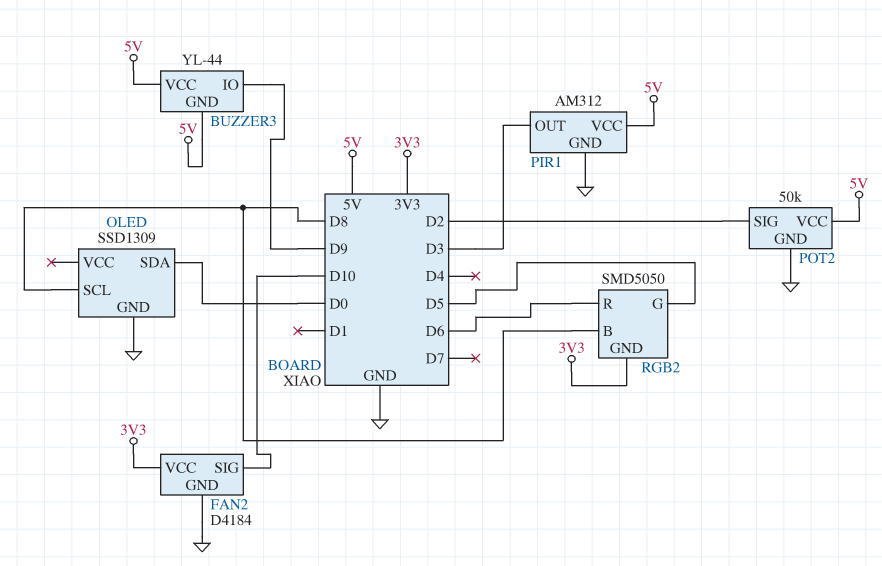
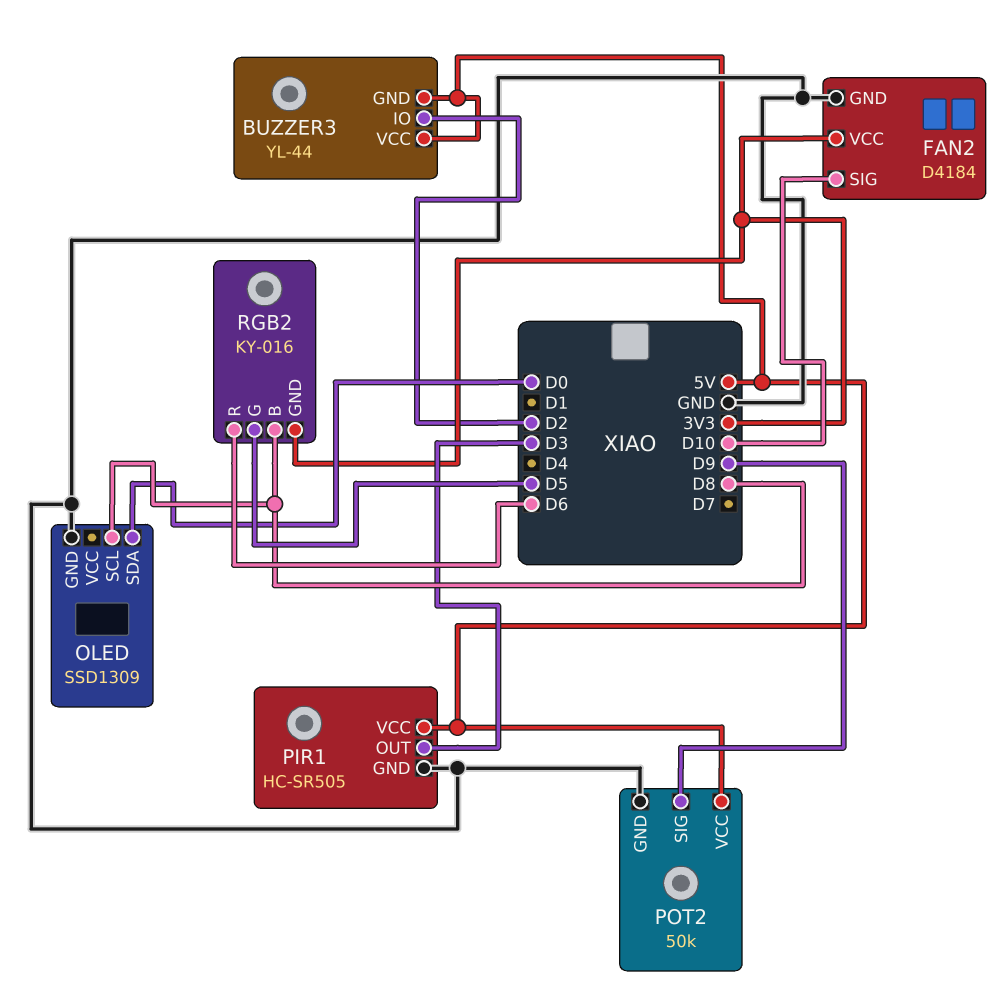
BUZZER3 pin IO: D9 -> D2
PIR1: AM312 -> HC-SR505
POT2 pin SIG: D2 -> D9
RGB2: SMD5050 -> KY-016

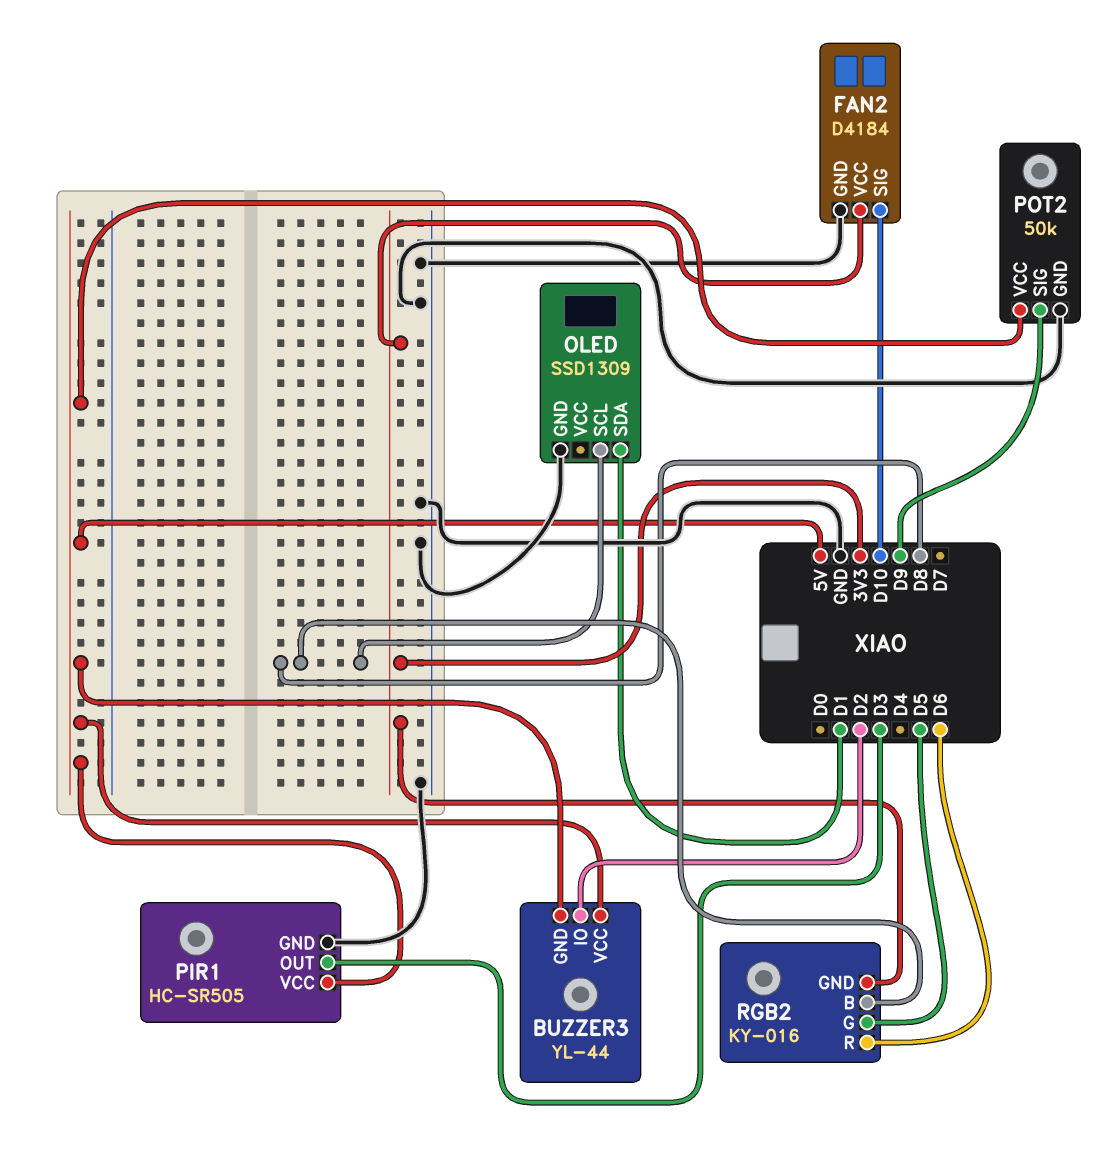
OLED pin SDA: D0 -> D1

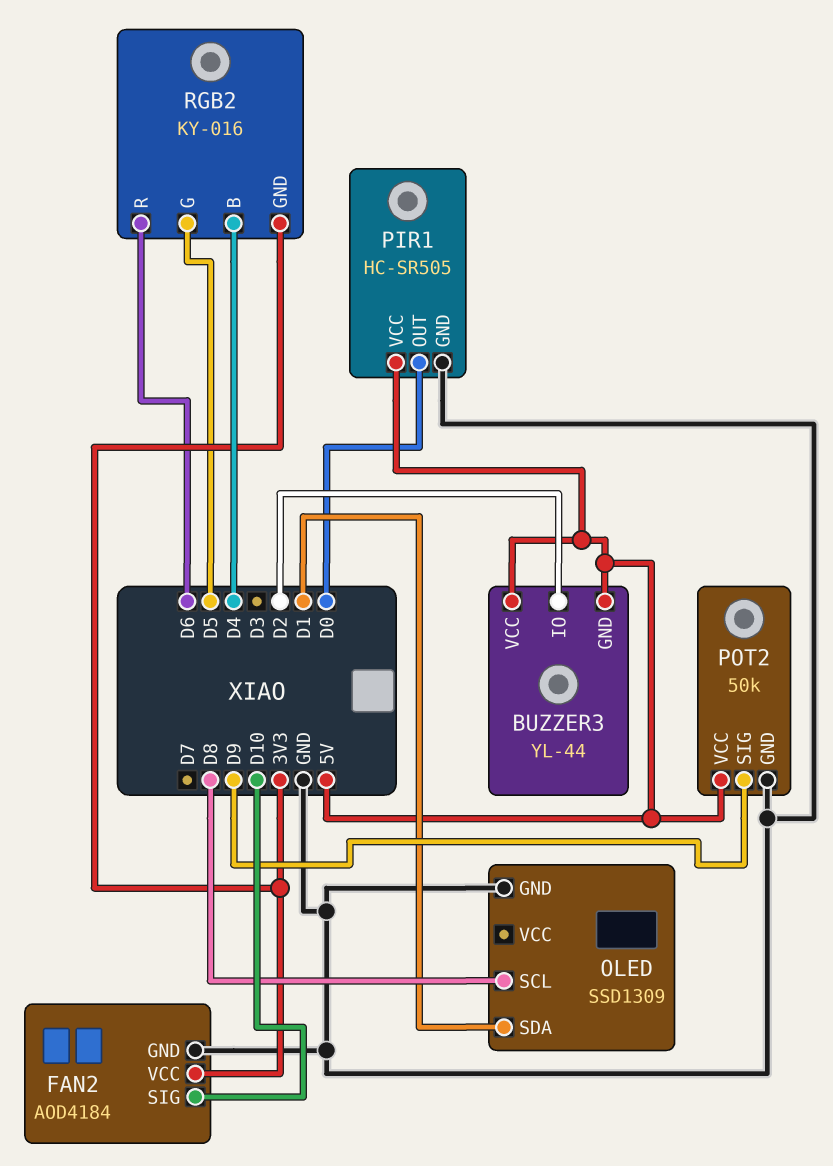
FAN2: D4184 -> AOD4184
PIR1 pin OUT: D3 -> D0
RGB2 pin B: D8 -> D4

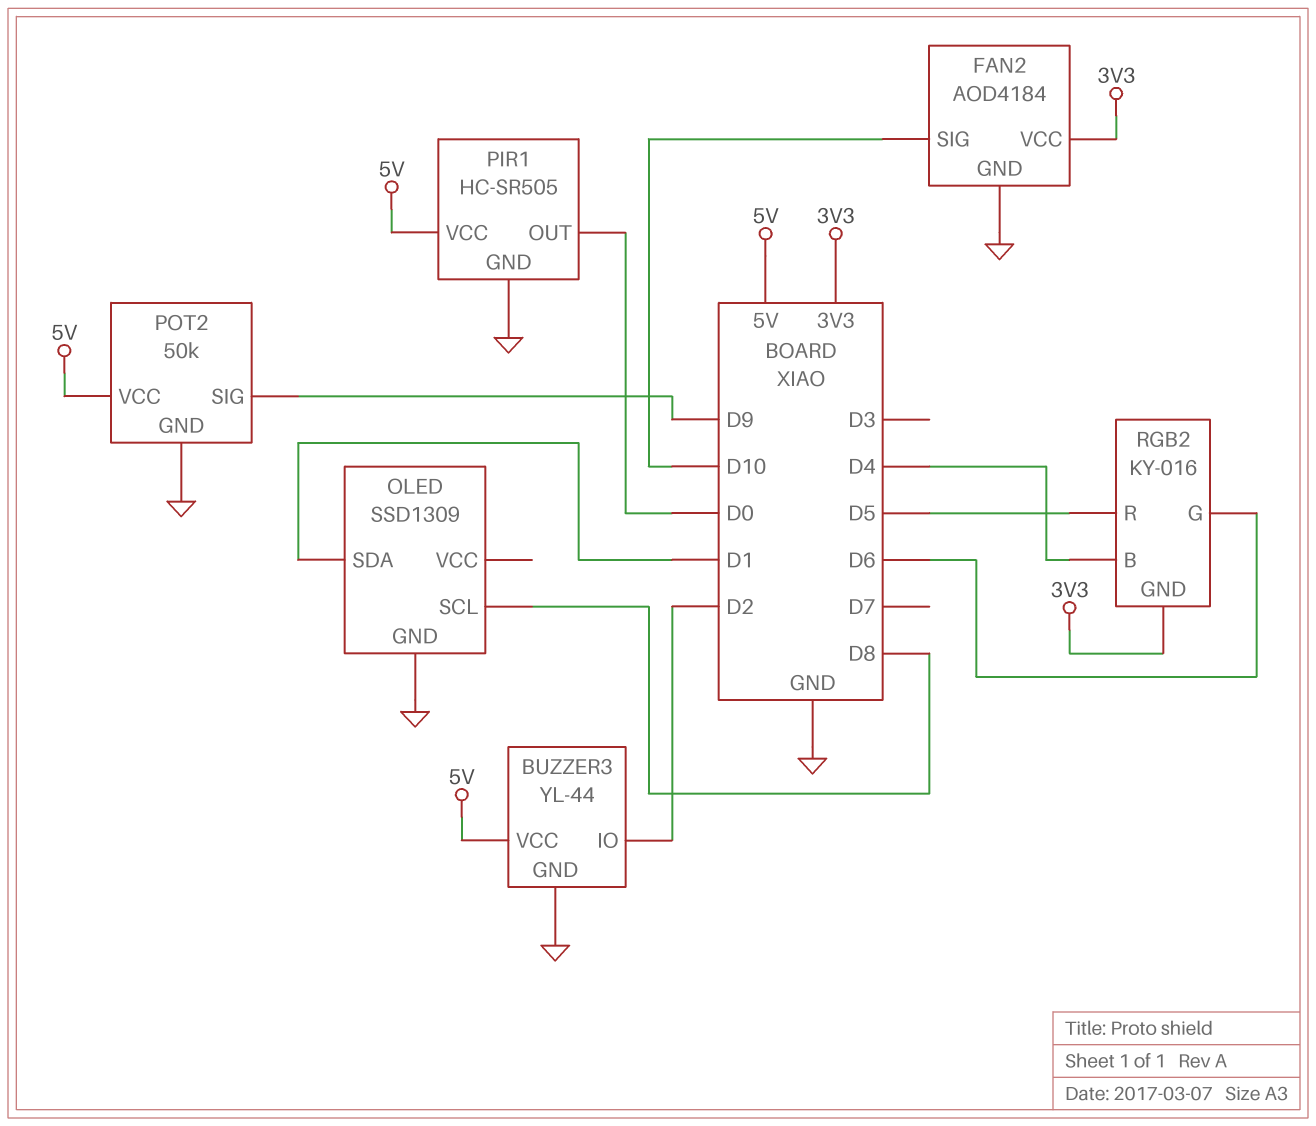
BUZZER3 pin GND: 5V -> GND
RGB2 pin G: D5 -> D6
RGB2 pin R: D6 -> D5

